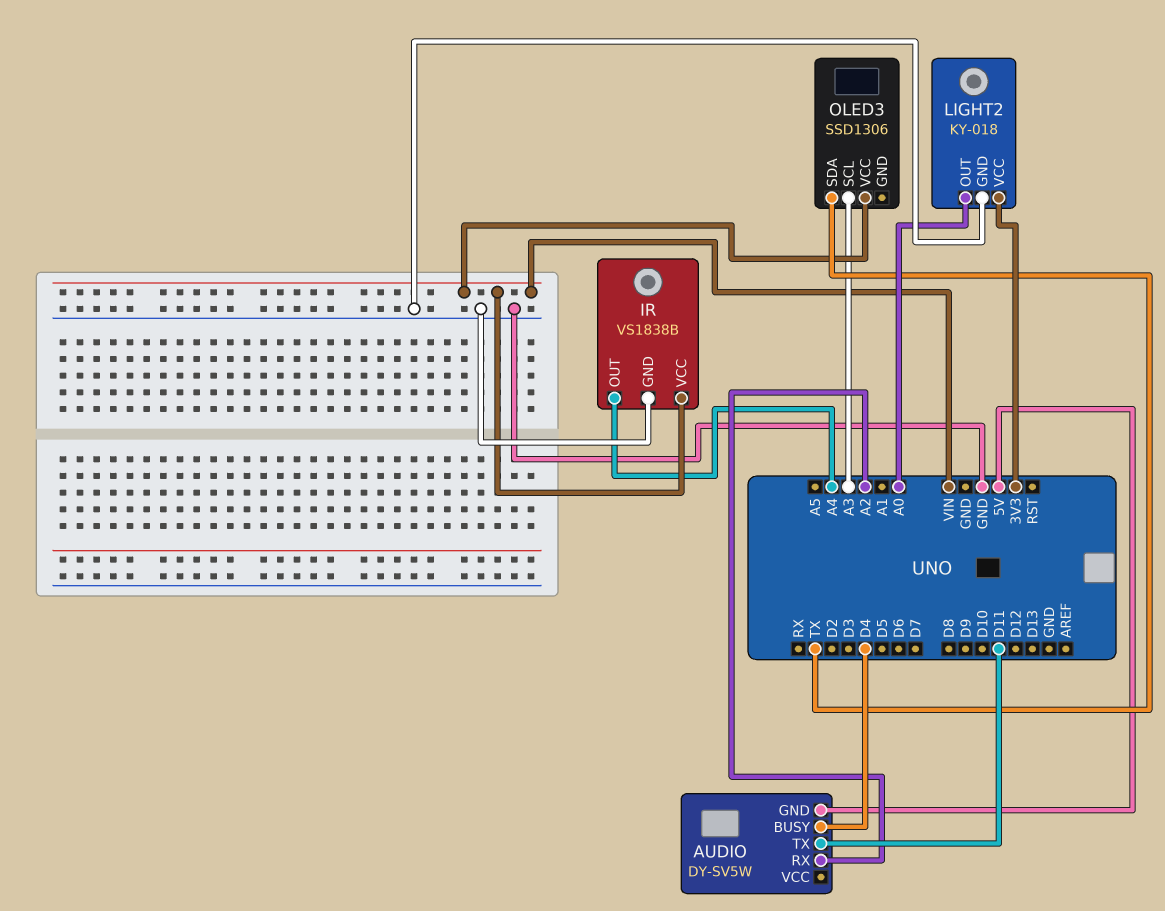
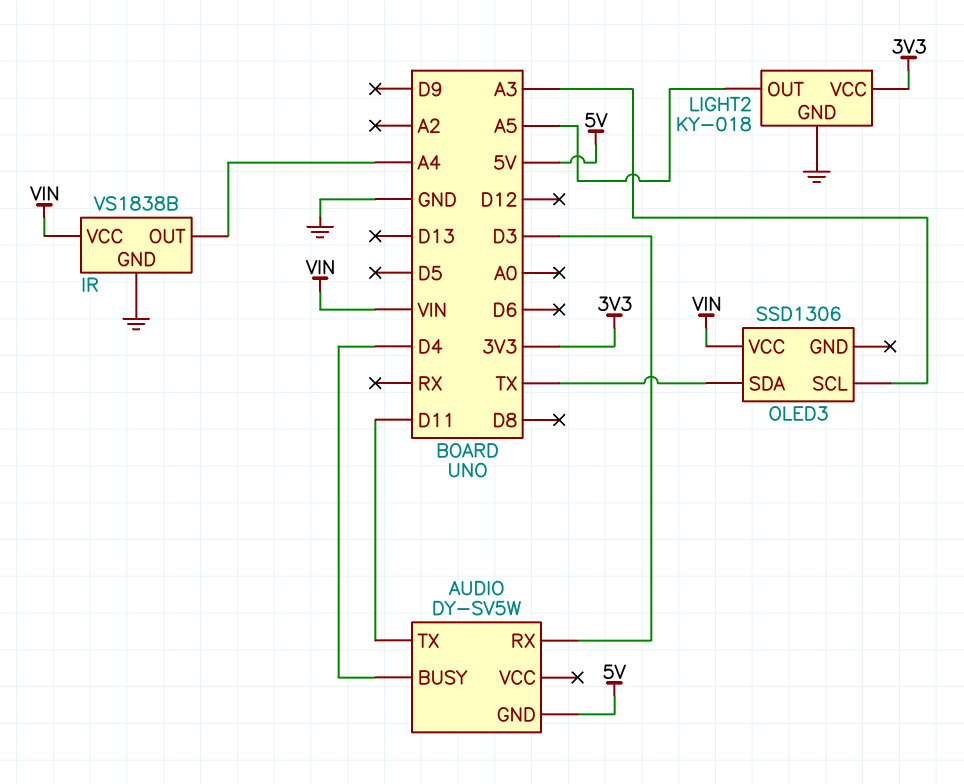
AUDIO pin RX: A2 -> D3
LIGHT2 pin OUT: A0 -> A5

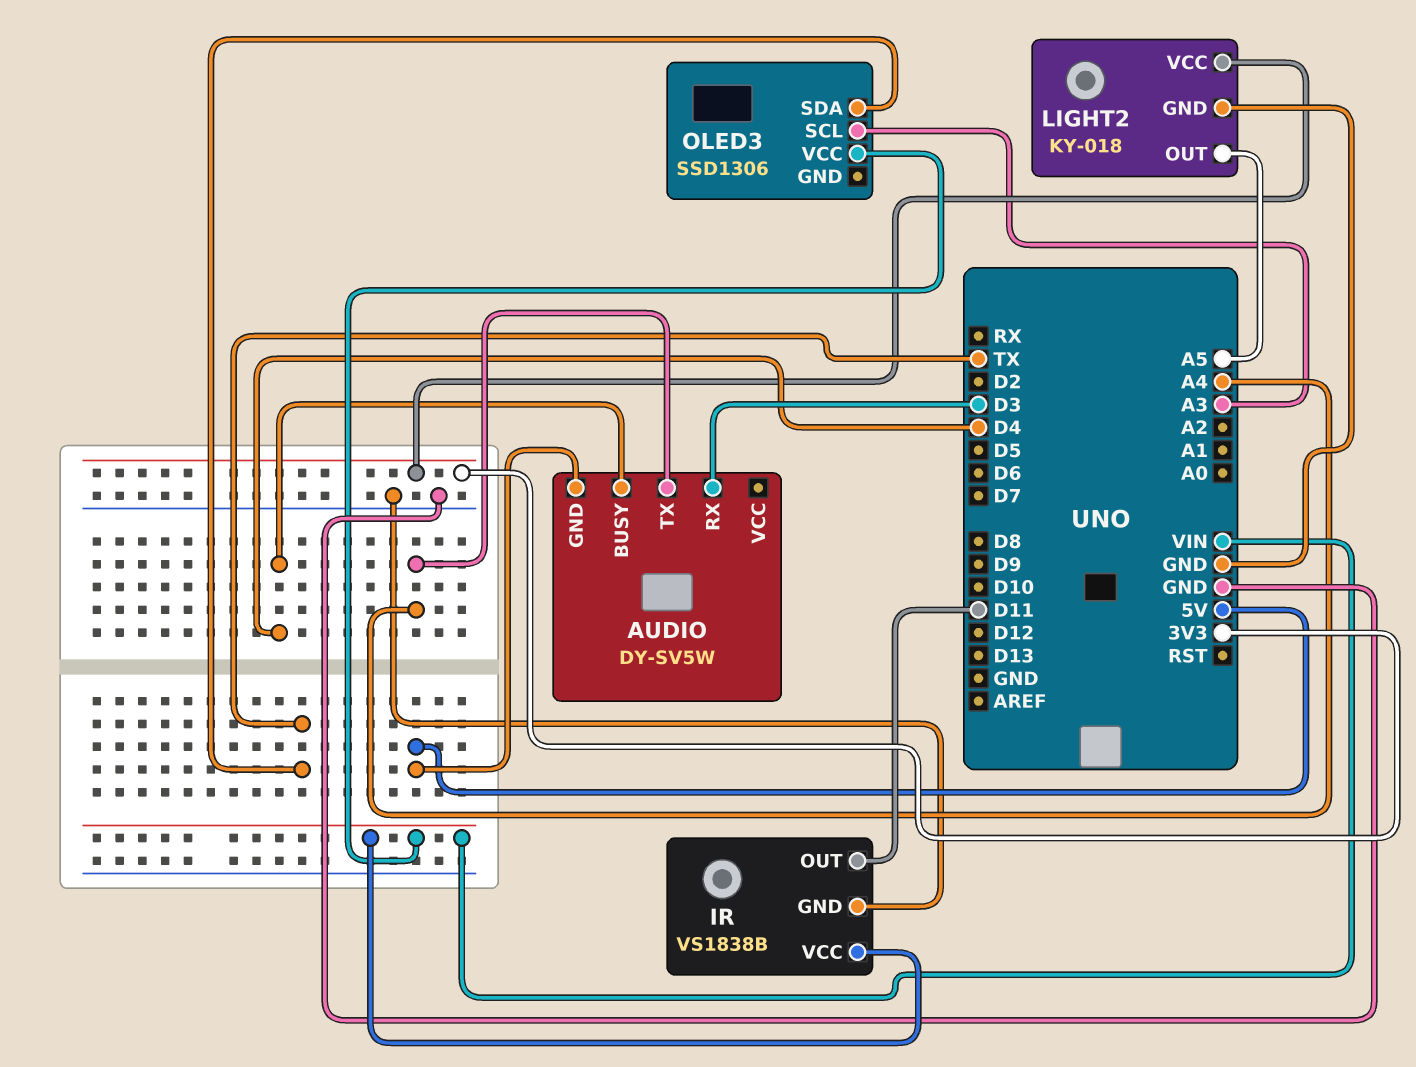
AUDIO pin TX: D11 -> A4
IR pin OUT: A4 -> D11

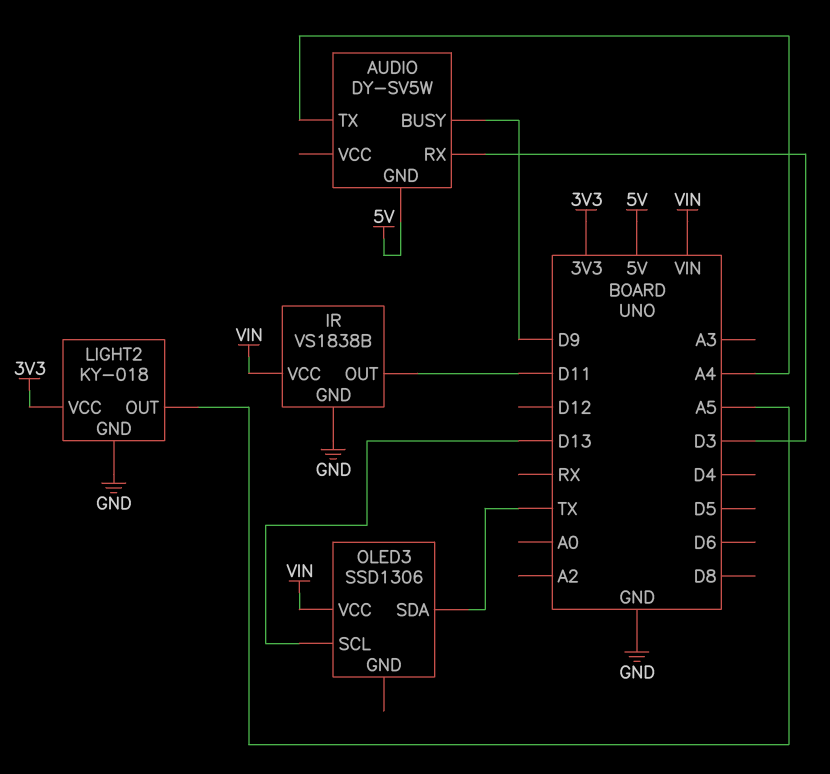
AUDIO pin BUSY: D4 -> D9
OLED3 pin SCL: A3 -> D13

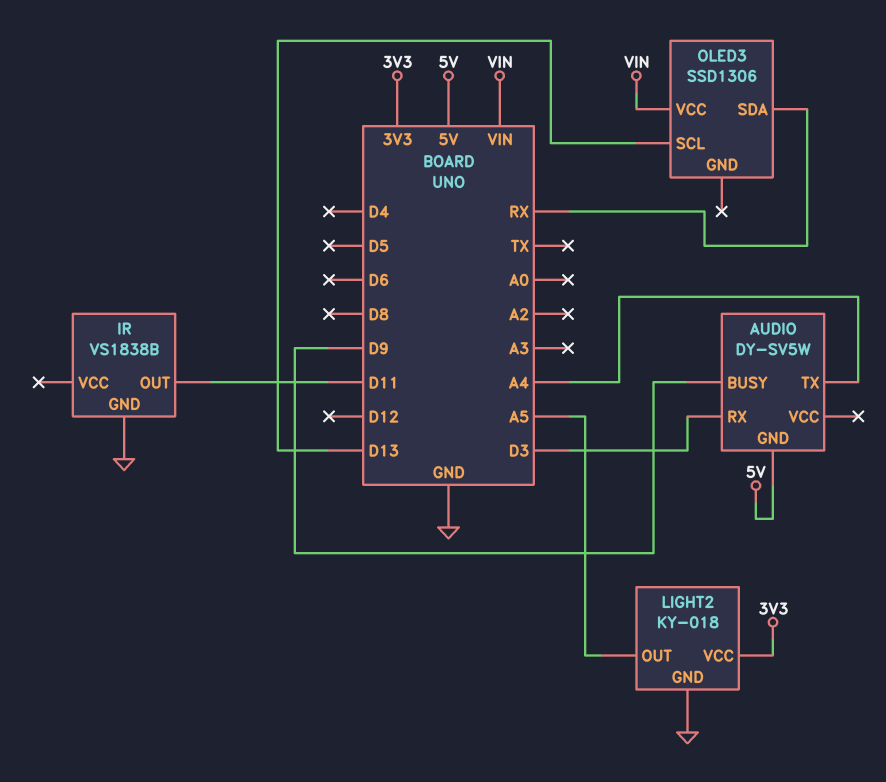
IR pin VCC: VIN -> none
OLED3 pin SDA: TX -> RX

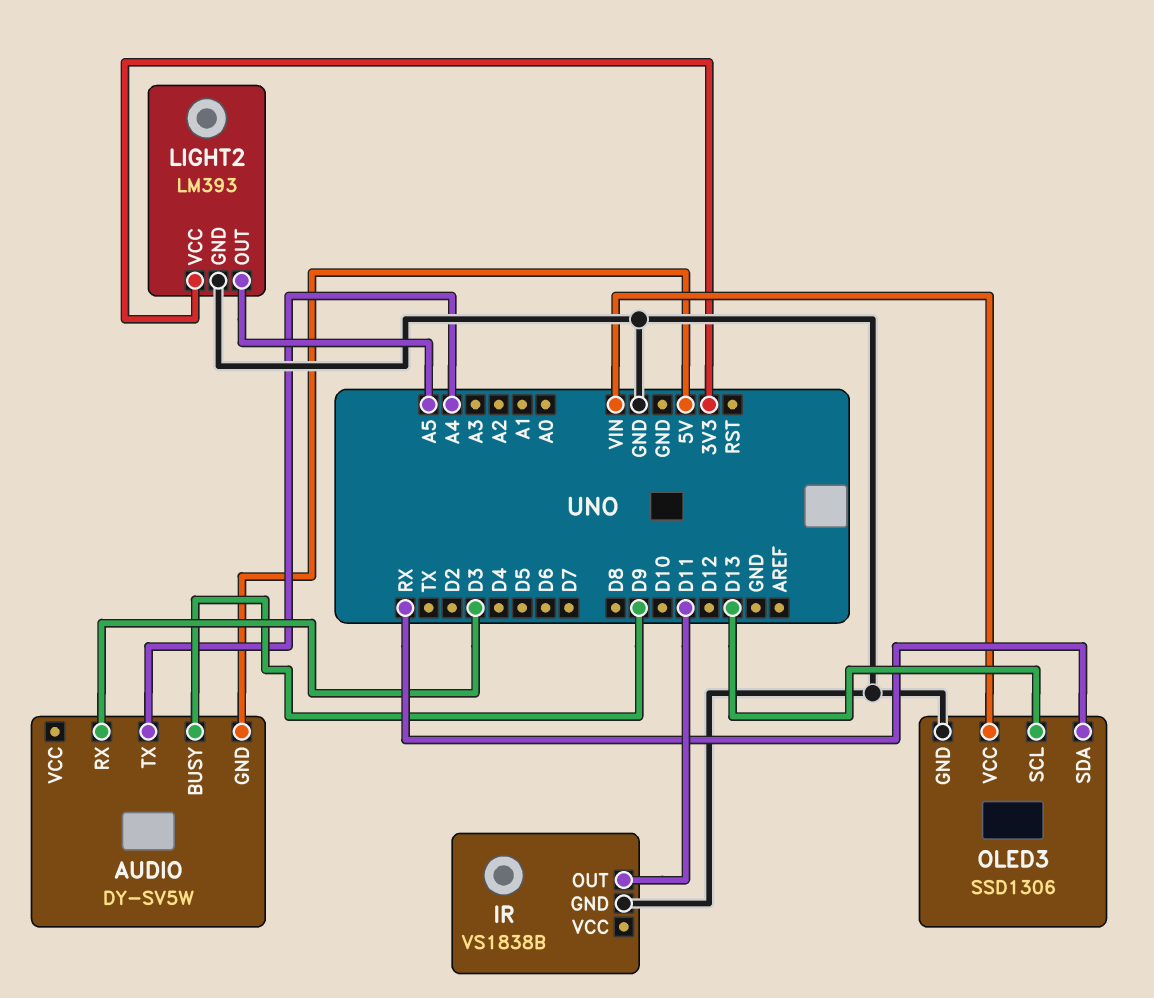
LIGHT2: KY-018 -> LM393
OLED3 pin GND: none -> GND

